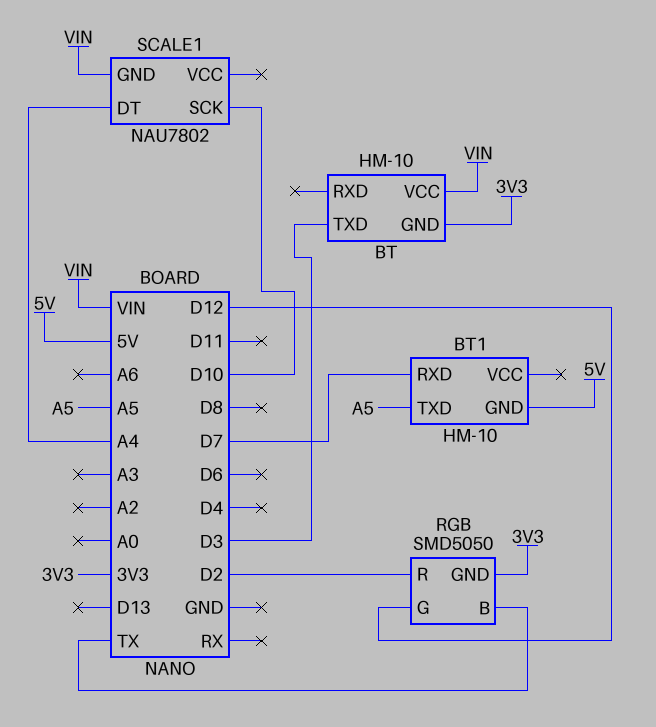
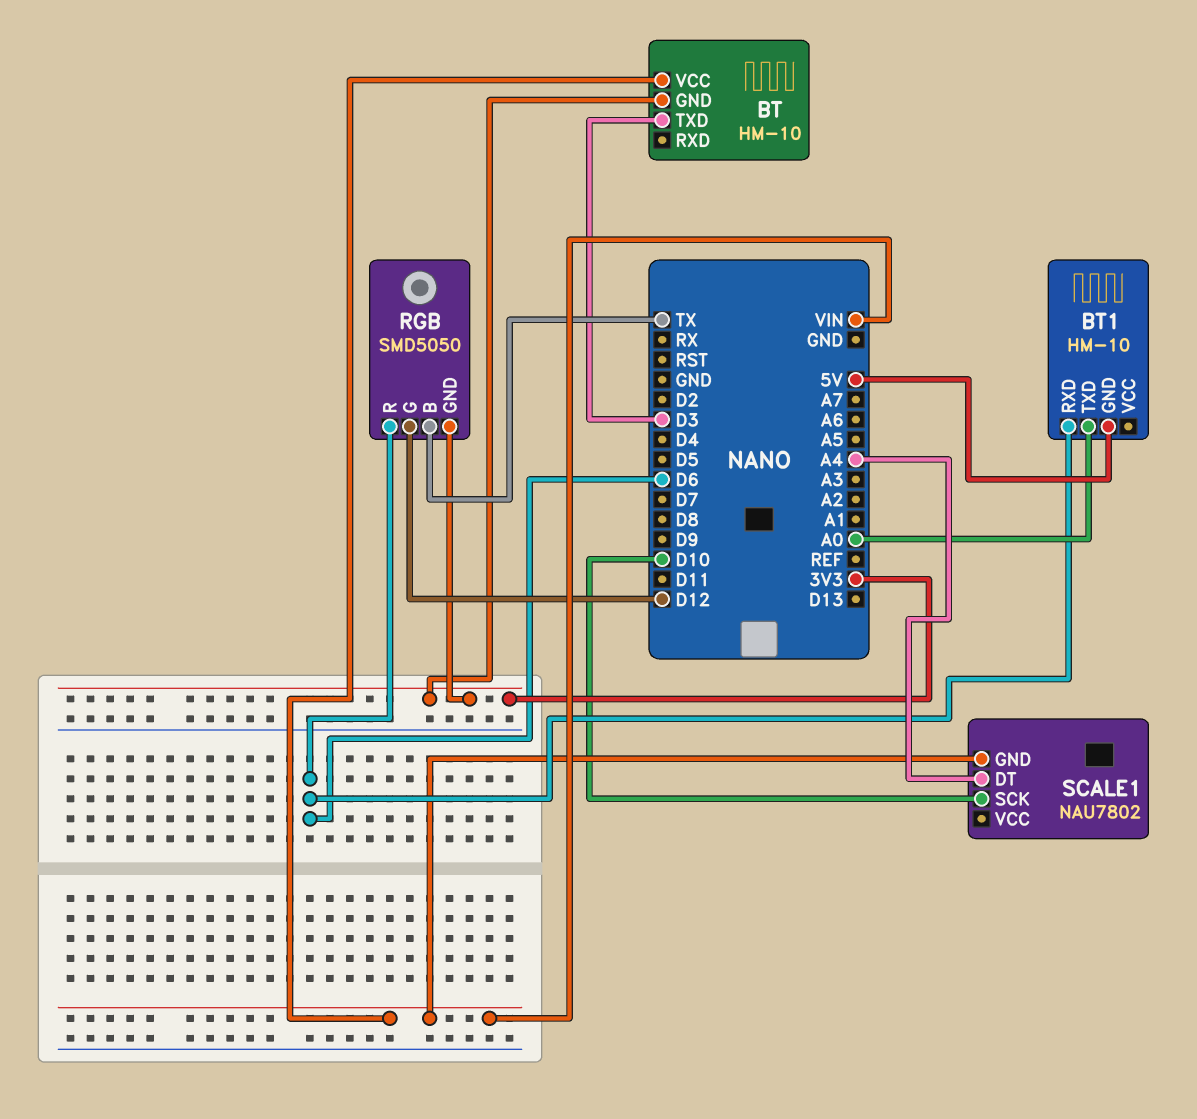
BT1 pin RXD: D7 -> D6
BT1 pin TXD: A5 -> A0
RGB pin R: D2 -> D6

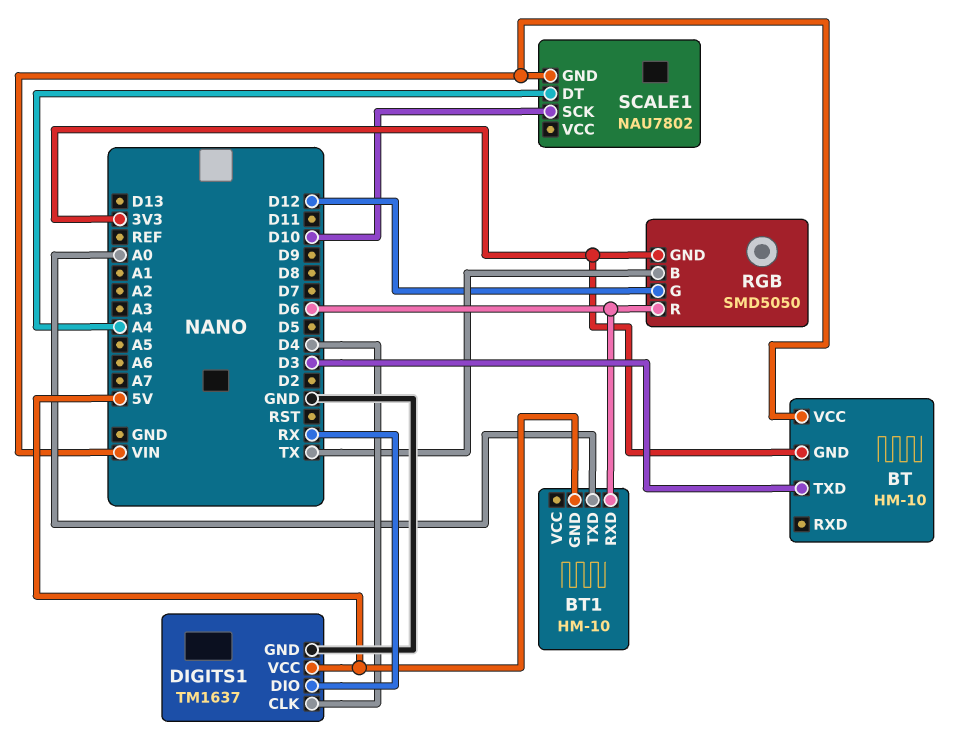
DIGITS1: none -> TM1637
DIGITS1 pin CLK: none -> D4
DIGITS1 pin DIO: none -> RX
DIGITS1 pin GND: none -> GND
DIGITS1 pin VCC: none -> 5V

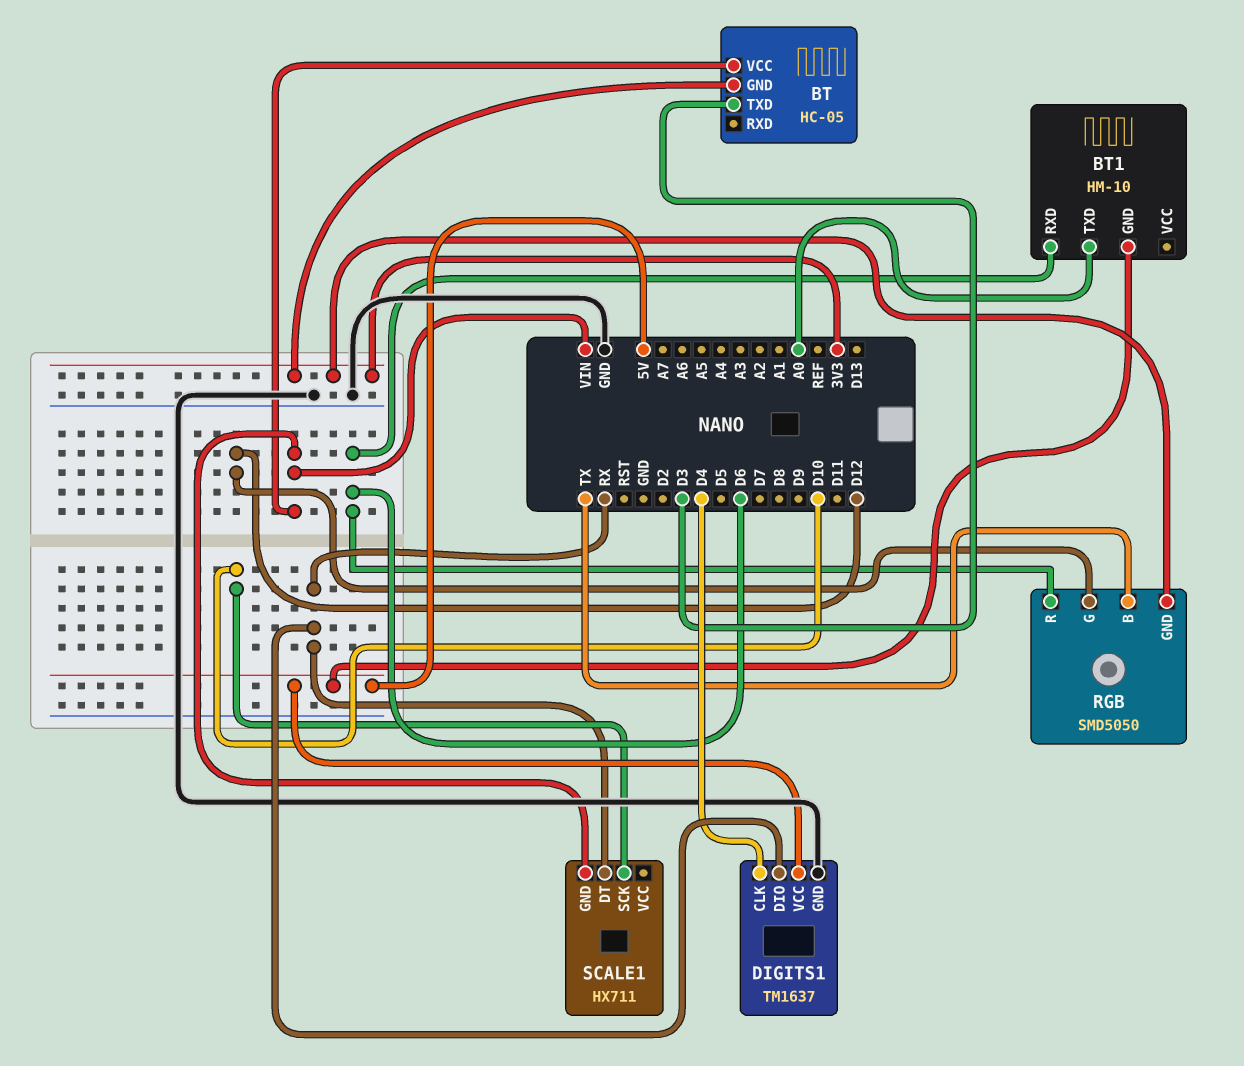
BT: HM-10 -> HC-05
SCALE1: NAU7802 -> HX711
SCALE1 pin DT: A4 -> RX

